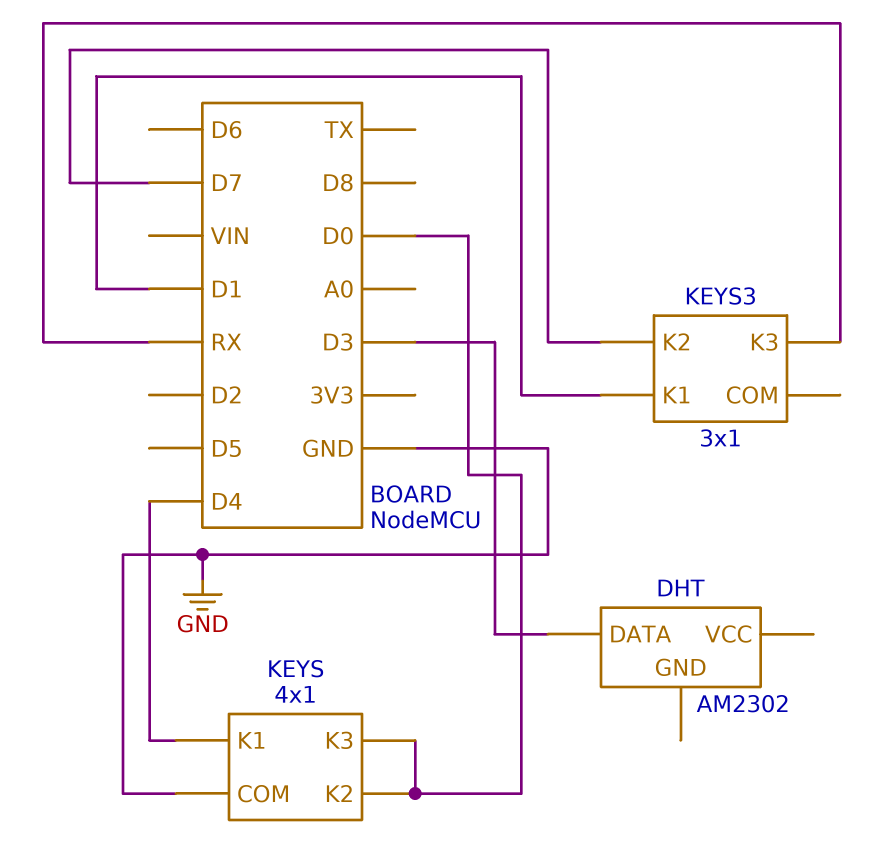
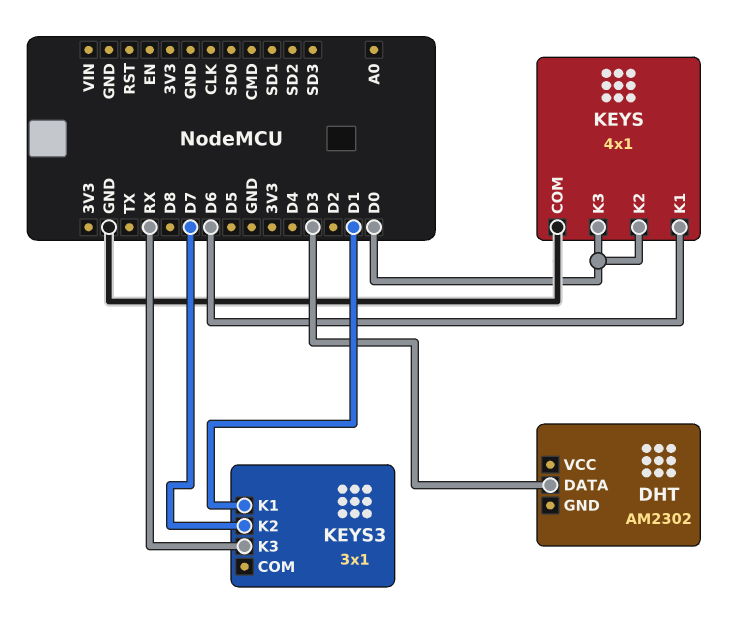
KEYS pin K1: D4 -> D6

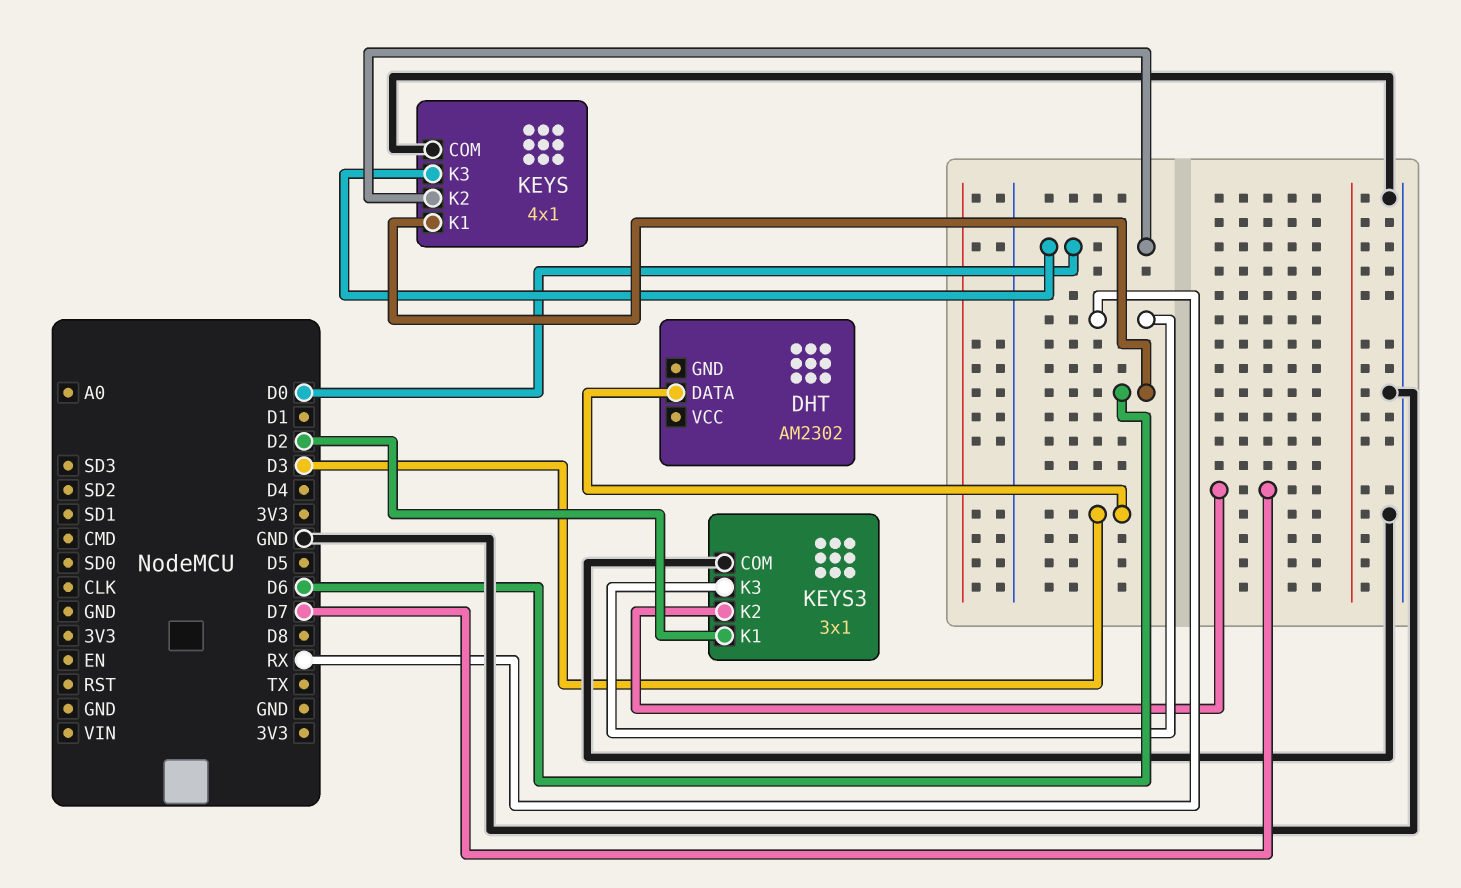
KEYS3 pin COM: none -> GND
KEYS3 pin K1: D1 -> D2

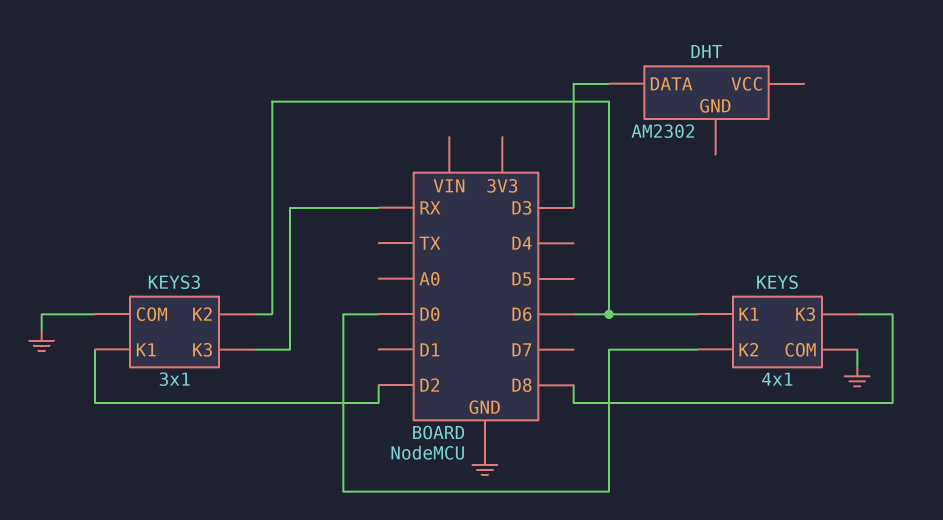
KEYS pin K3: D0 -> D8
KEYS3 pin K2: D7 -> D6

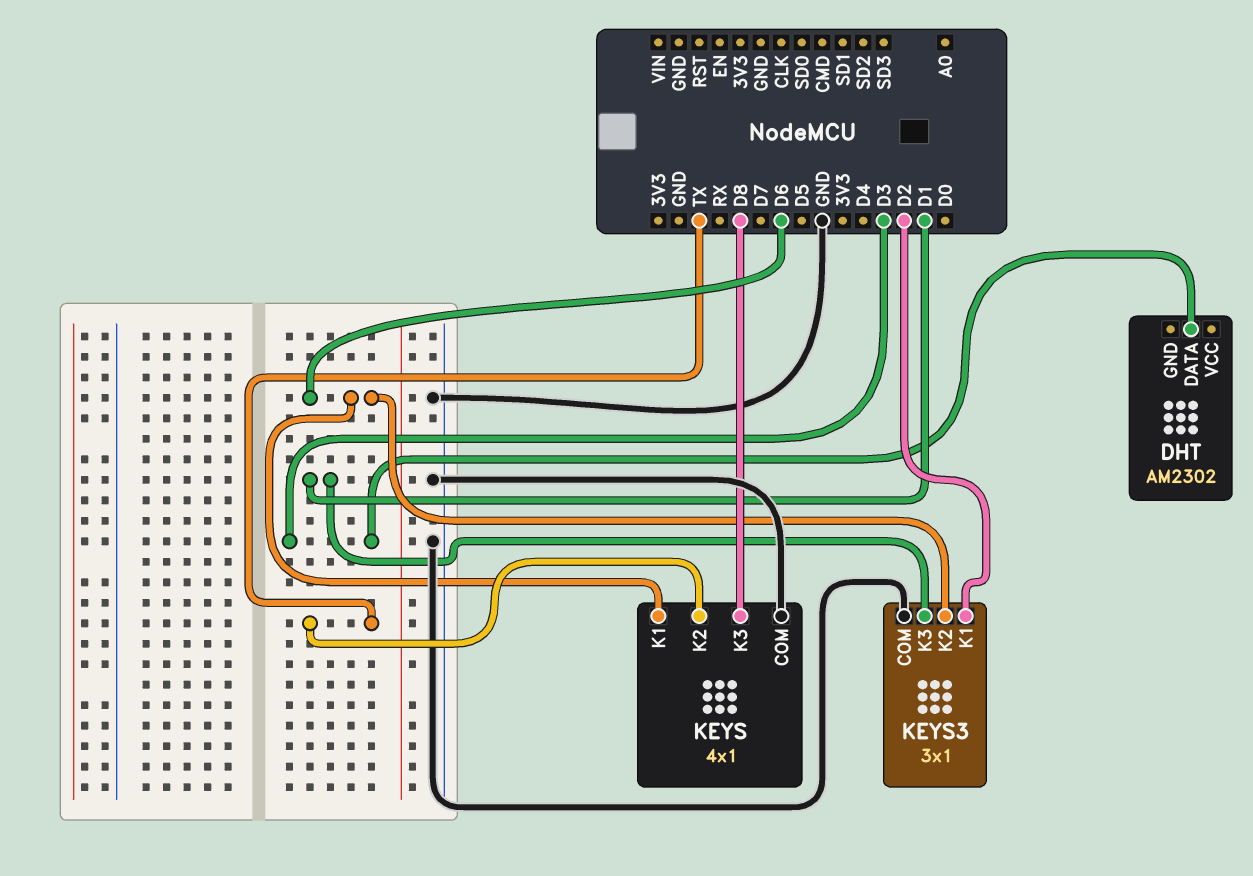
KEYS pin K2: D0 -> TX
KEYS3 pin K3: RX -> D1

